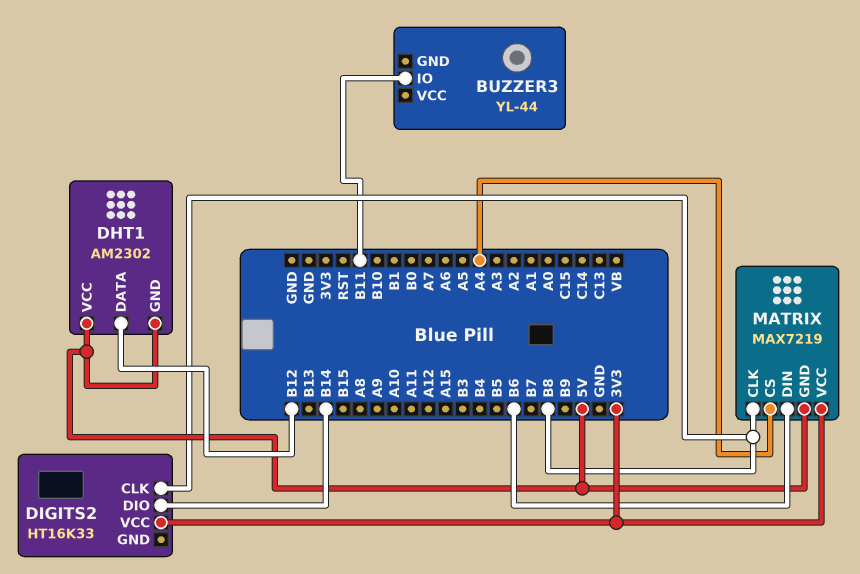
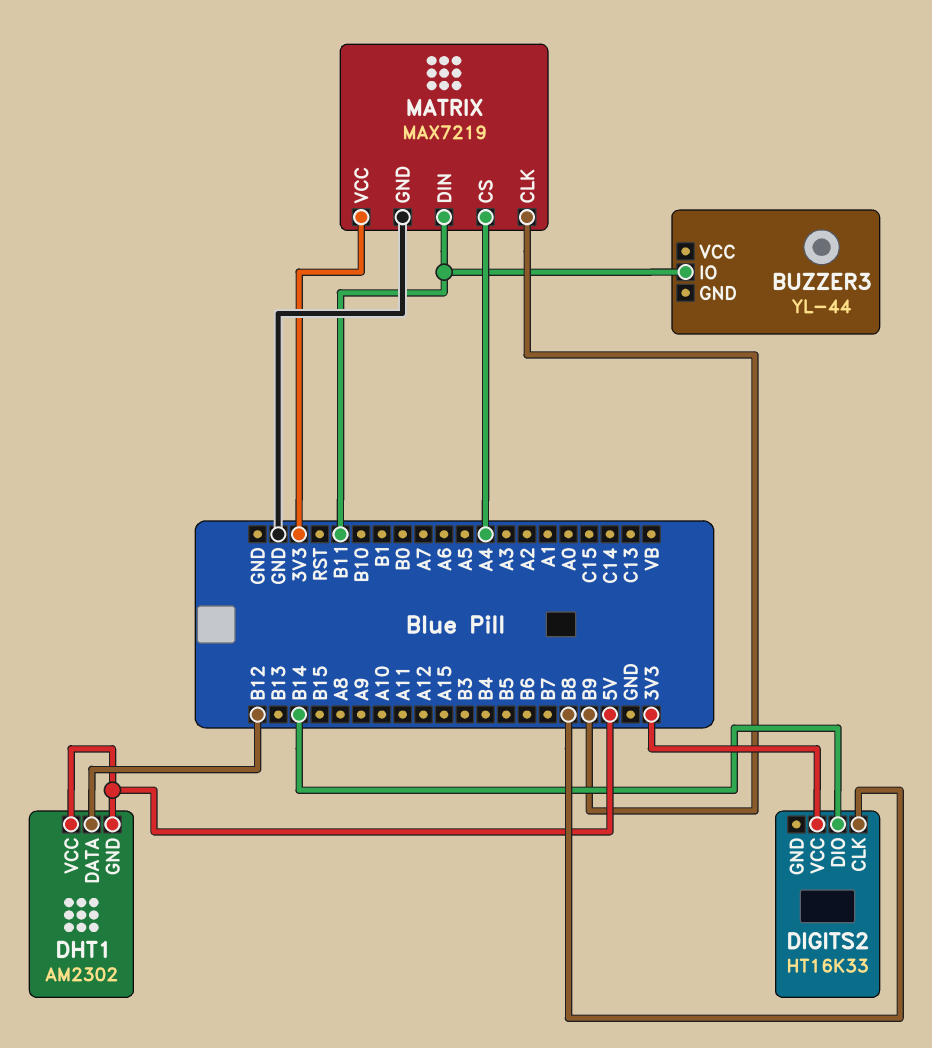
MATRIX pin CLK: B8 -> B9
MATRIX pin DIN: B6 -> B11
MATRIX pin GND: 5V -> GND

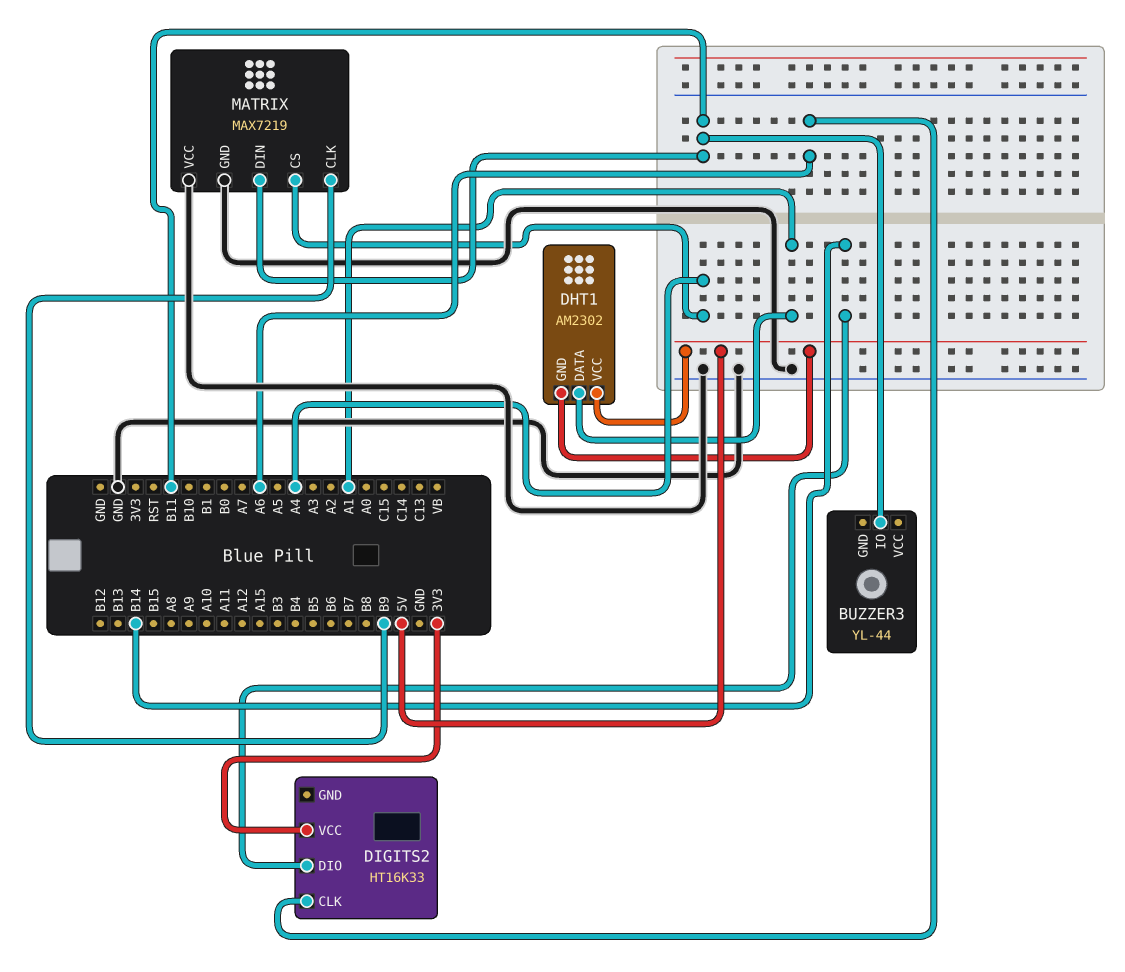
DHT1 pin DATA: B12 -> A1
DIGITS2 pin CLK: B8 -> A6
MATRIX pin VCC: 3V3 -> GND

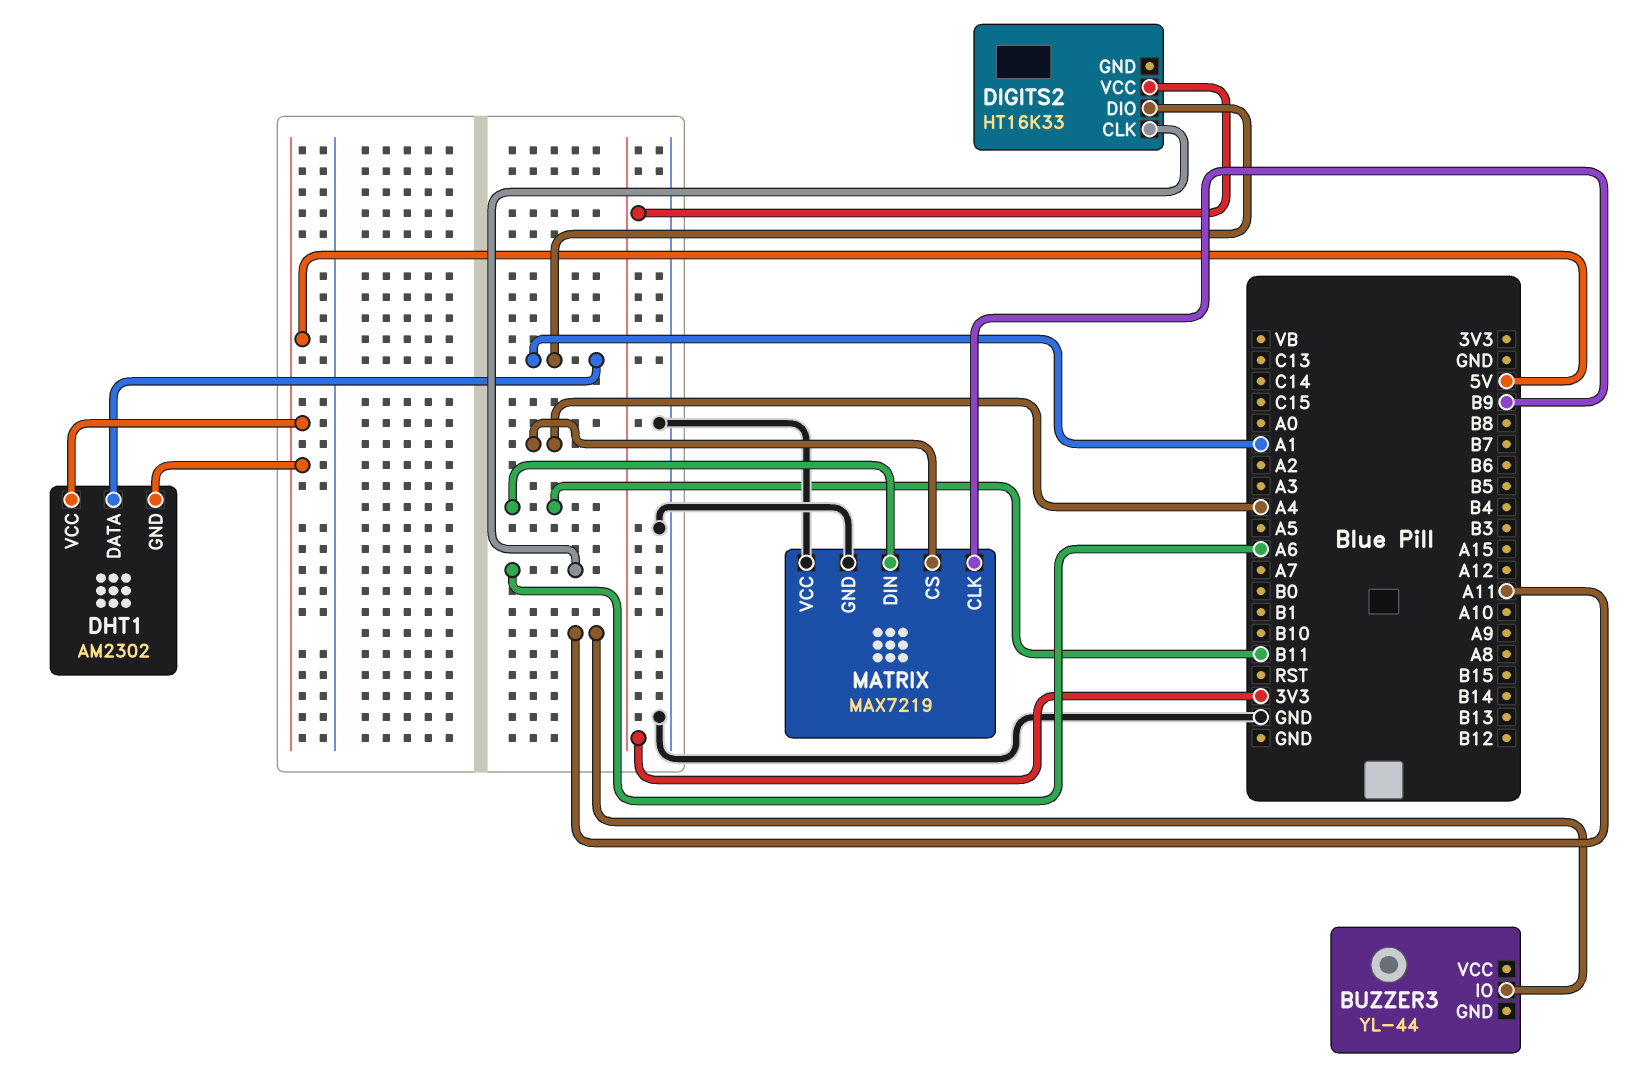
BUZZER3 pin IO: B11 -> A11
DIGITS2 pin DIO: B14 -> A1

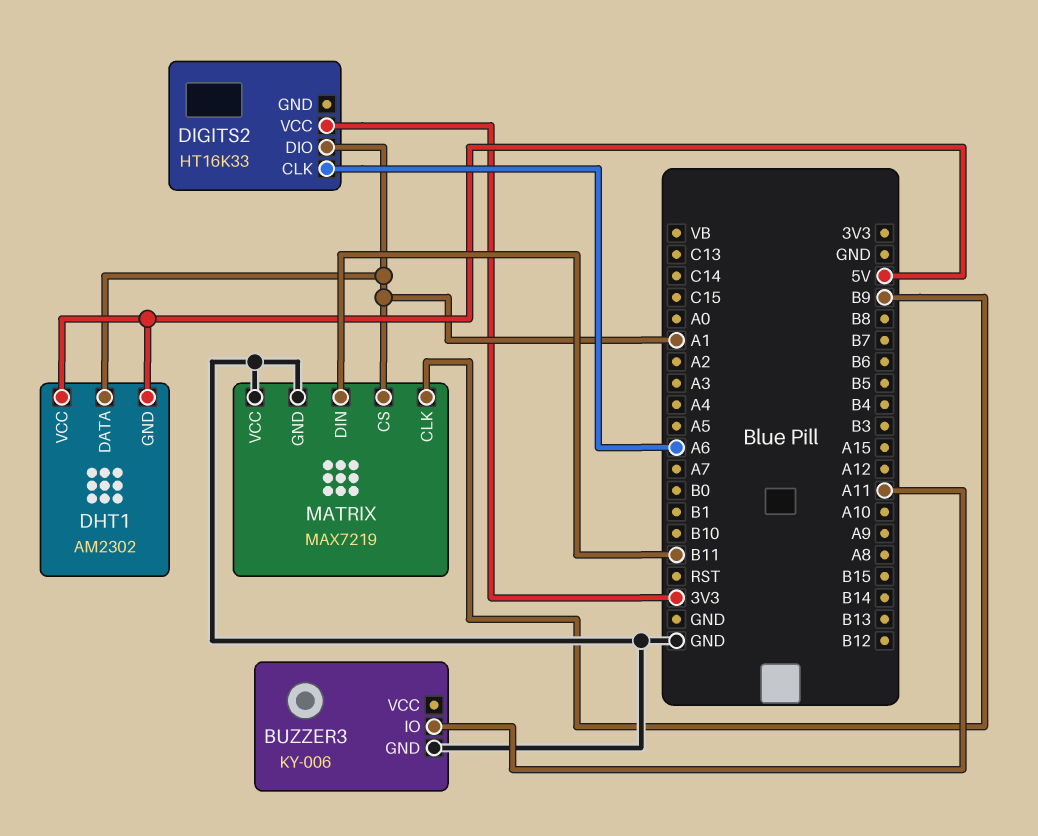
BUZZER3: YL-44 -> KY-006
BUZZER3 pin GND: none -> GND
MATRIX pin CS: A4 -> A1

